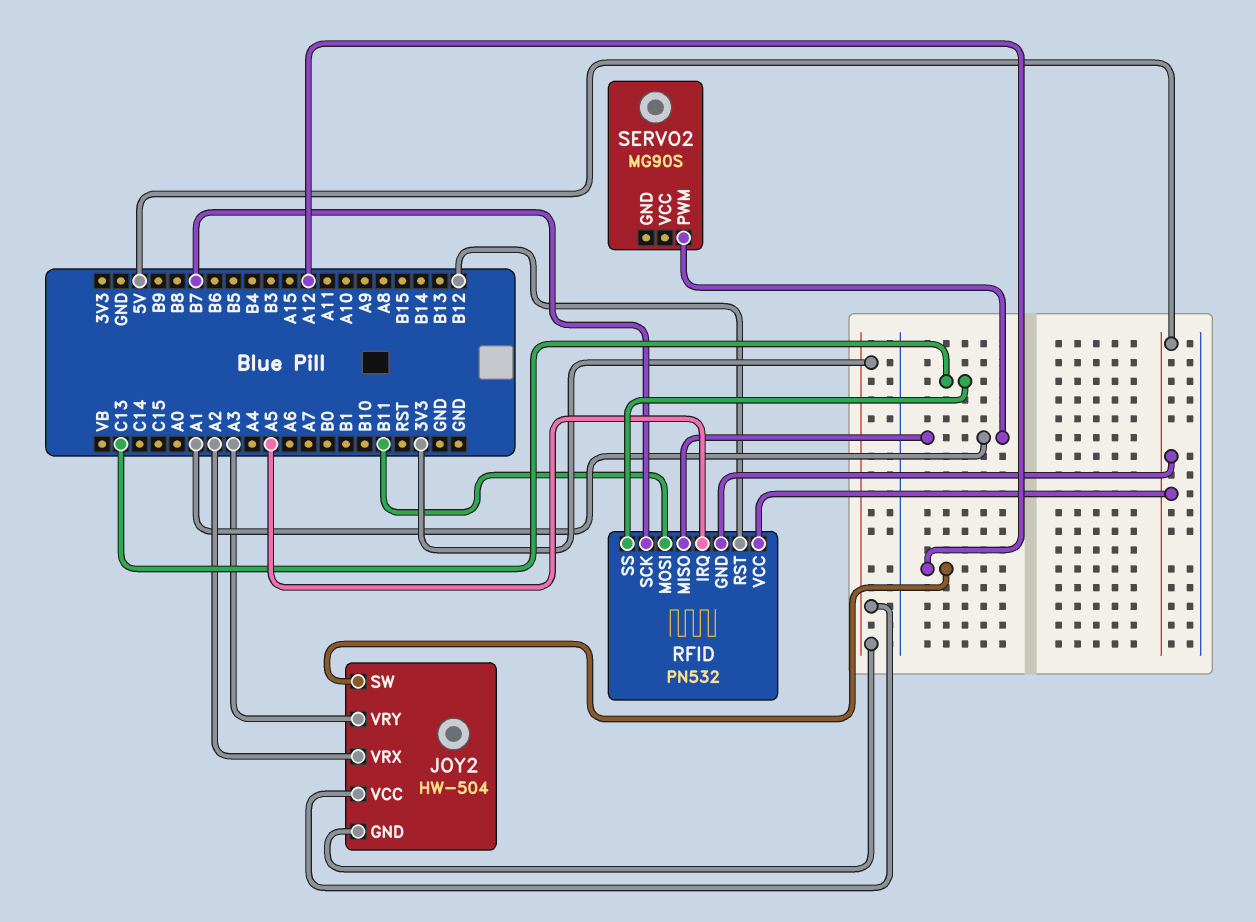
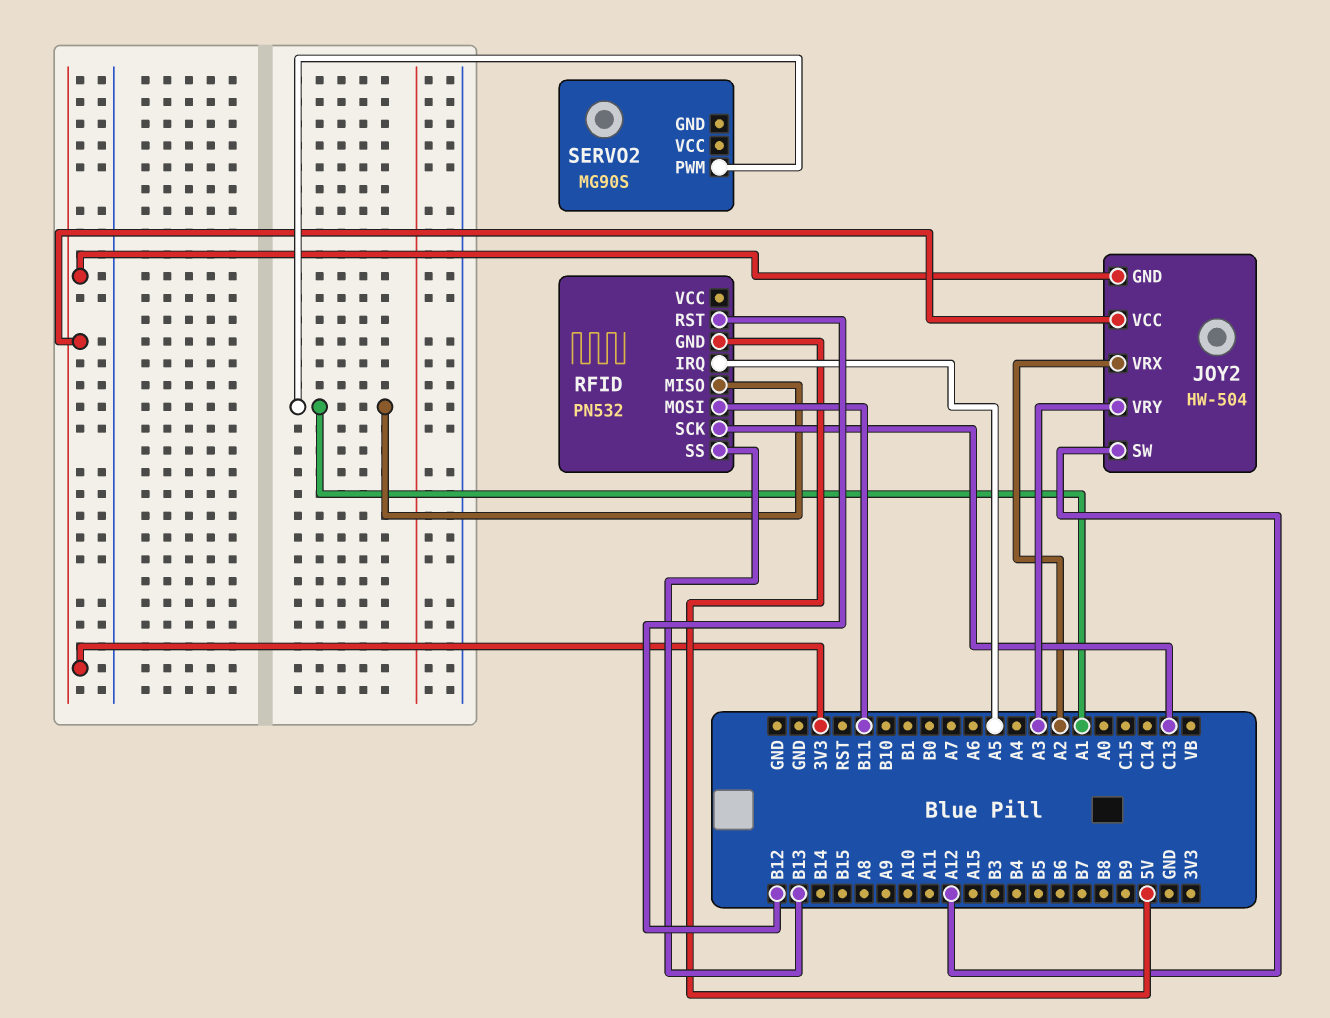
RFID pin SCK: B7 -> C13
RFID pin SS: C13 -> B13
RFID pin VCC: 5V -> none

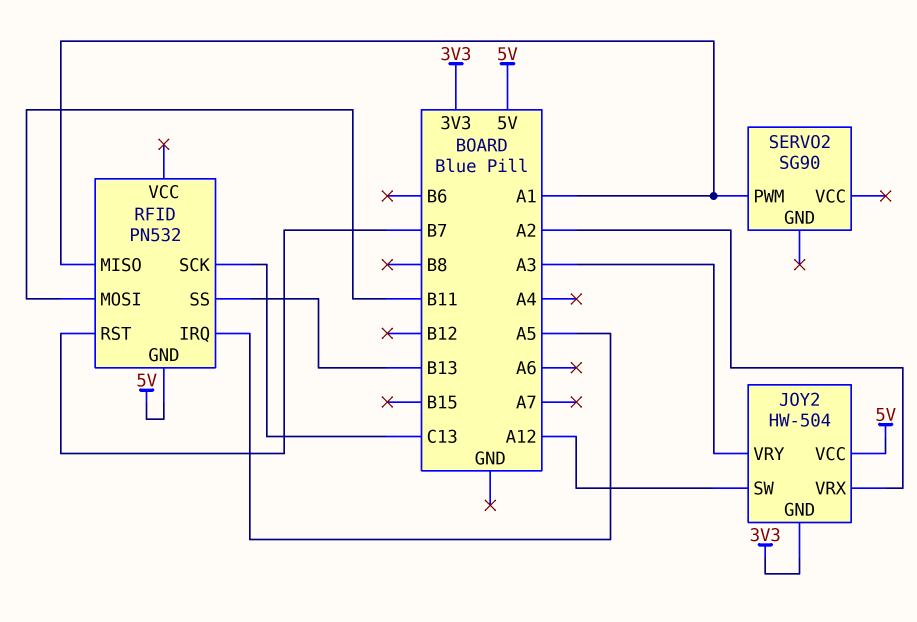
JOY2 pin VCC: 3V3 -> 5V
RFID pin RST: B12 -> B7
SERVO2: MG90S -> SG90

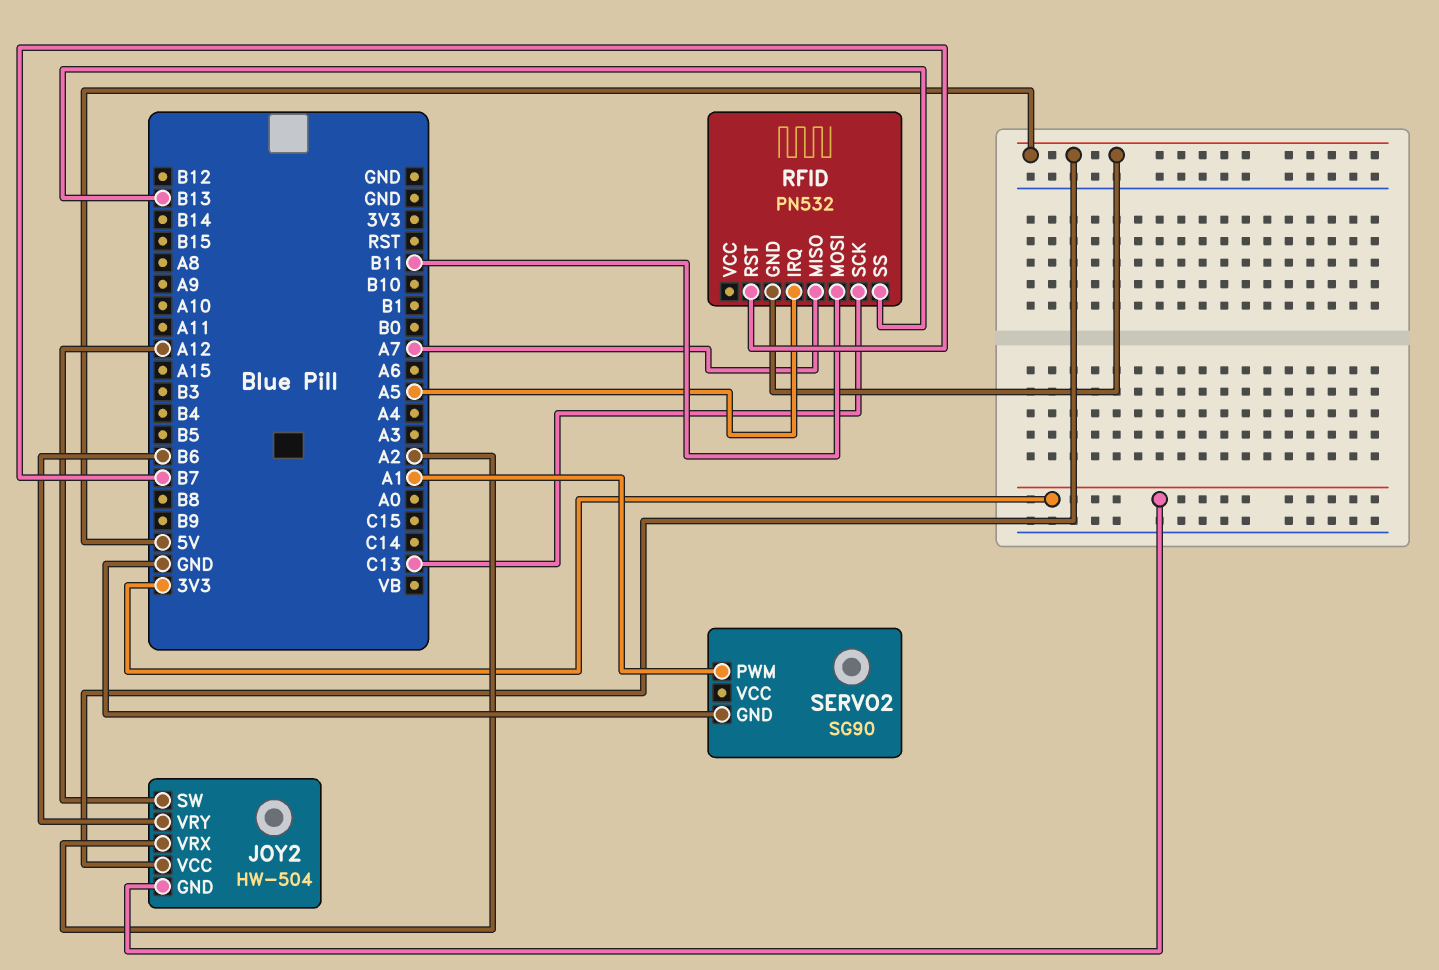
JOY2 pin VRY: A3 -> B6
RFID pin MISO: A1 -> A7
SERVO2 pin GND: none -> GND

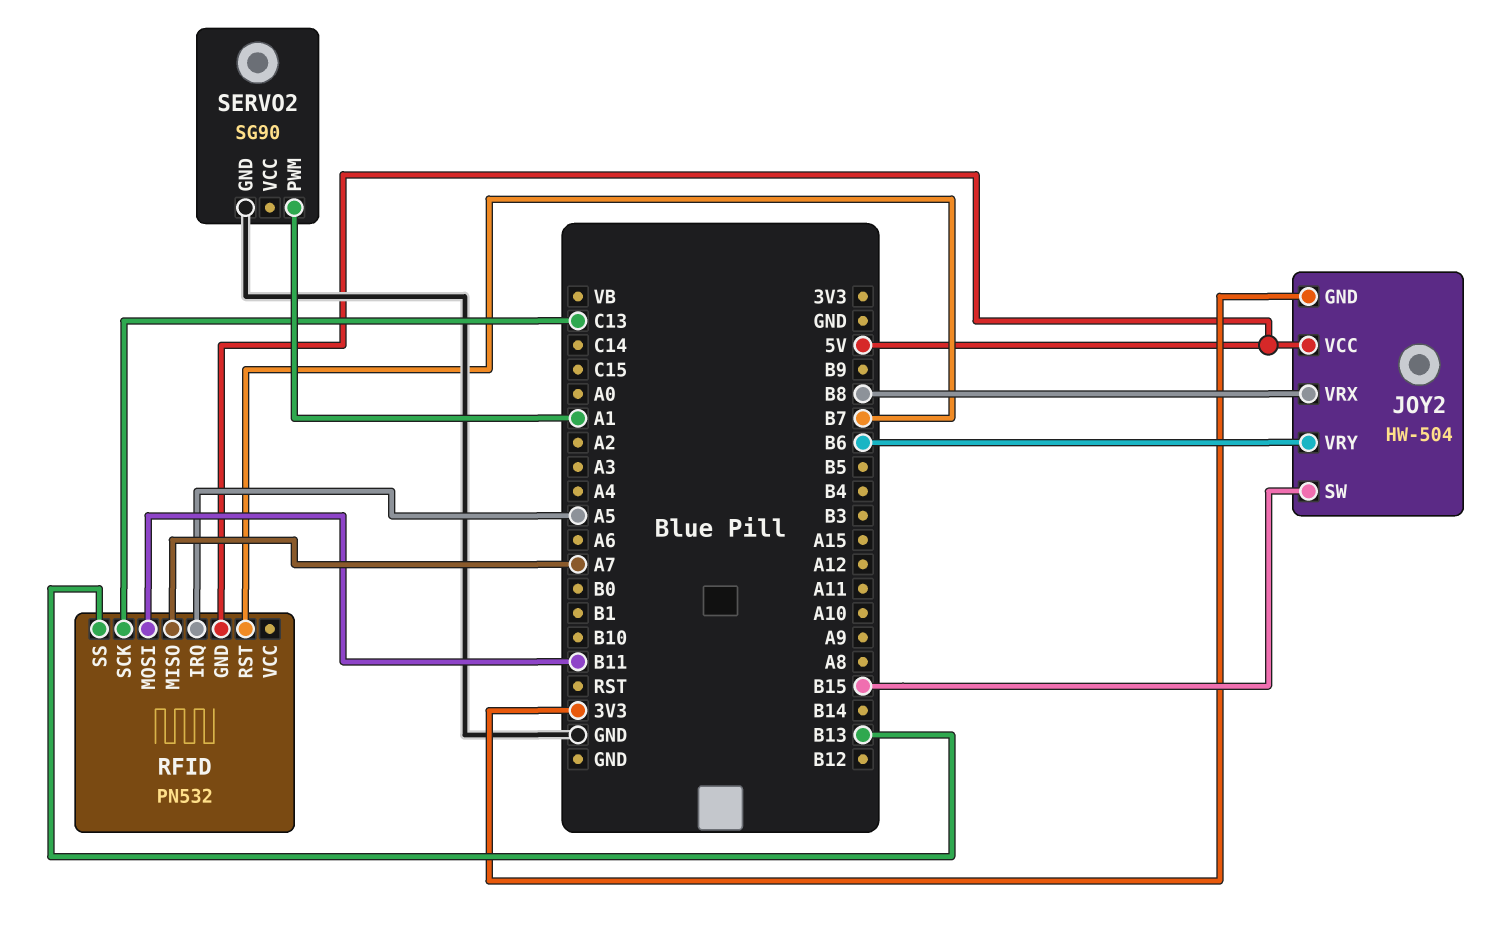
JOY2 pin SW: A12 -> B15
JOY2 pin VRX: A2 -> B8

